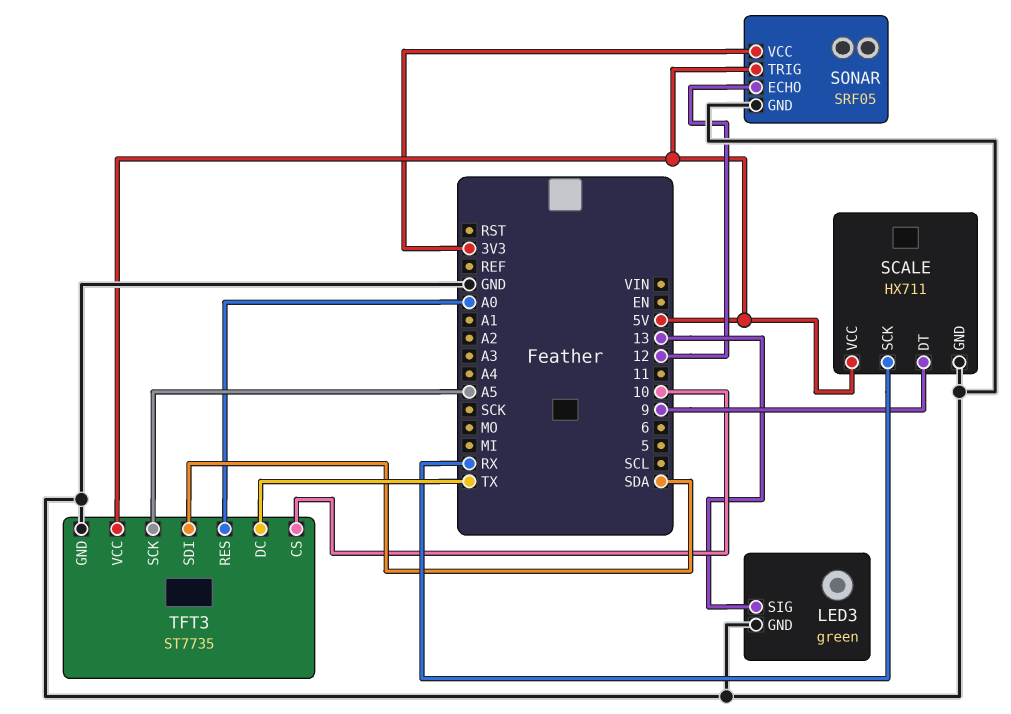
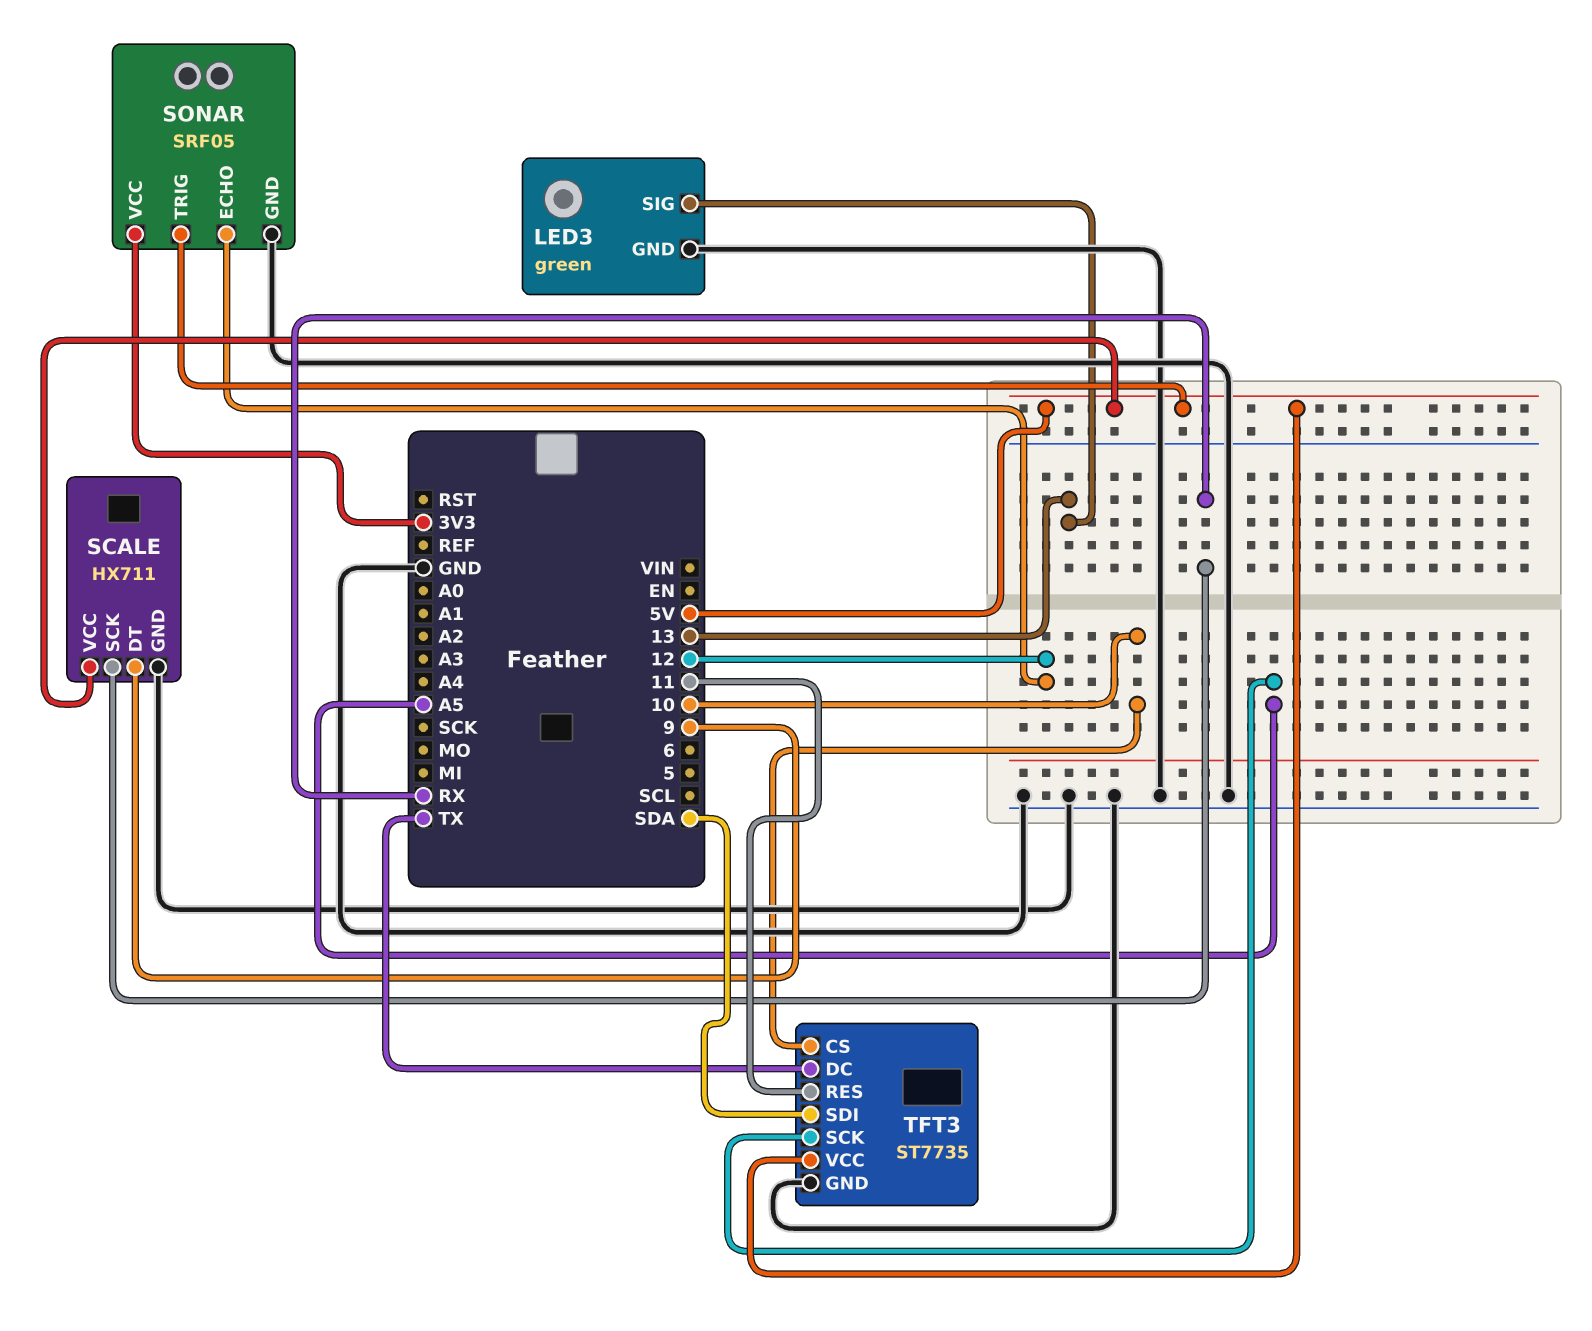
TFT3 pin RES: A0 -> 11

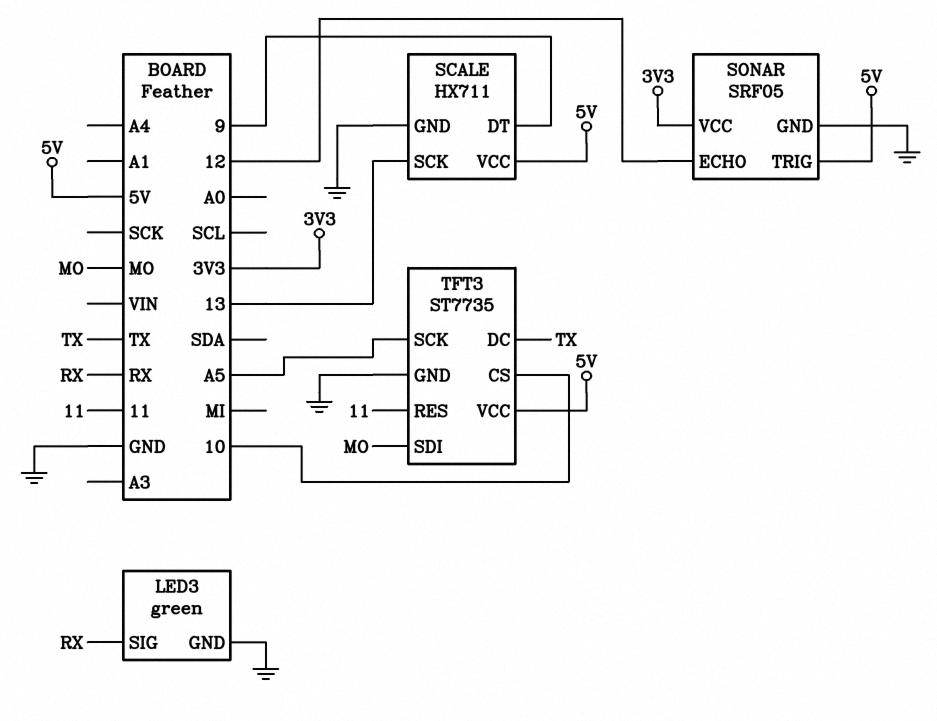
LED3 pin SIG: 13 -> RX
SCALE pin SCK: RX -> 13
TFT3 pin SDI: SDA -> MO

